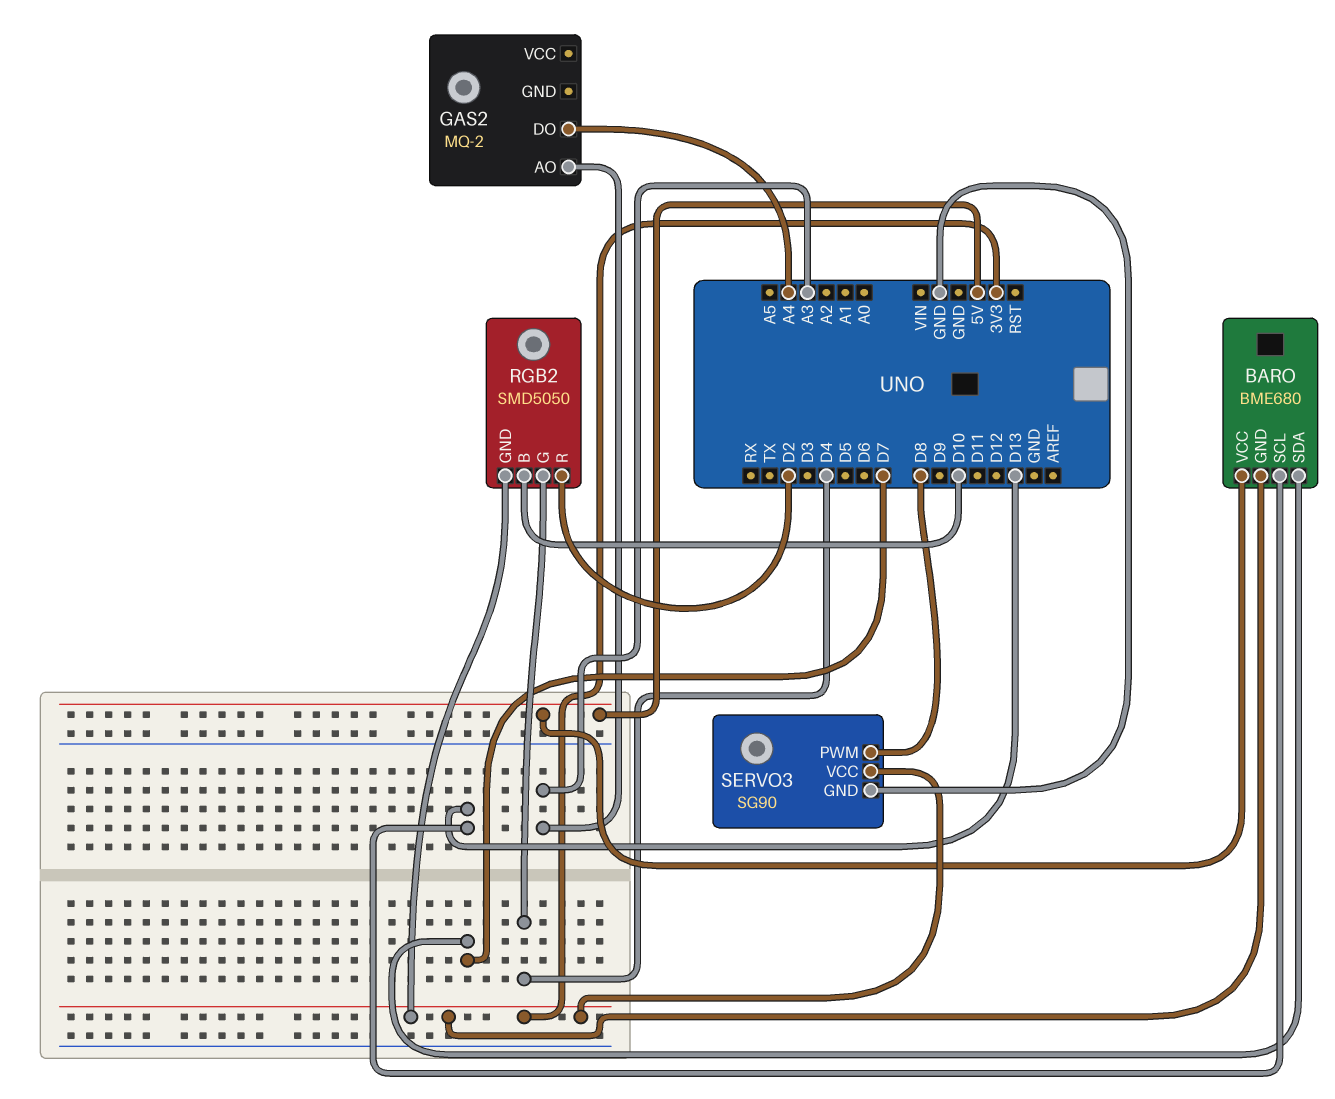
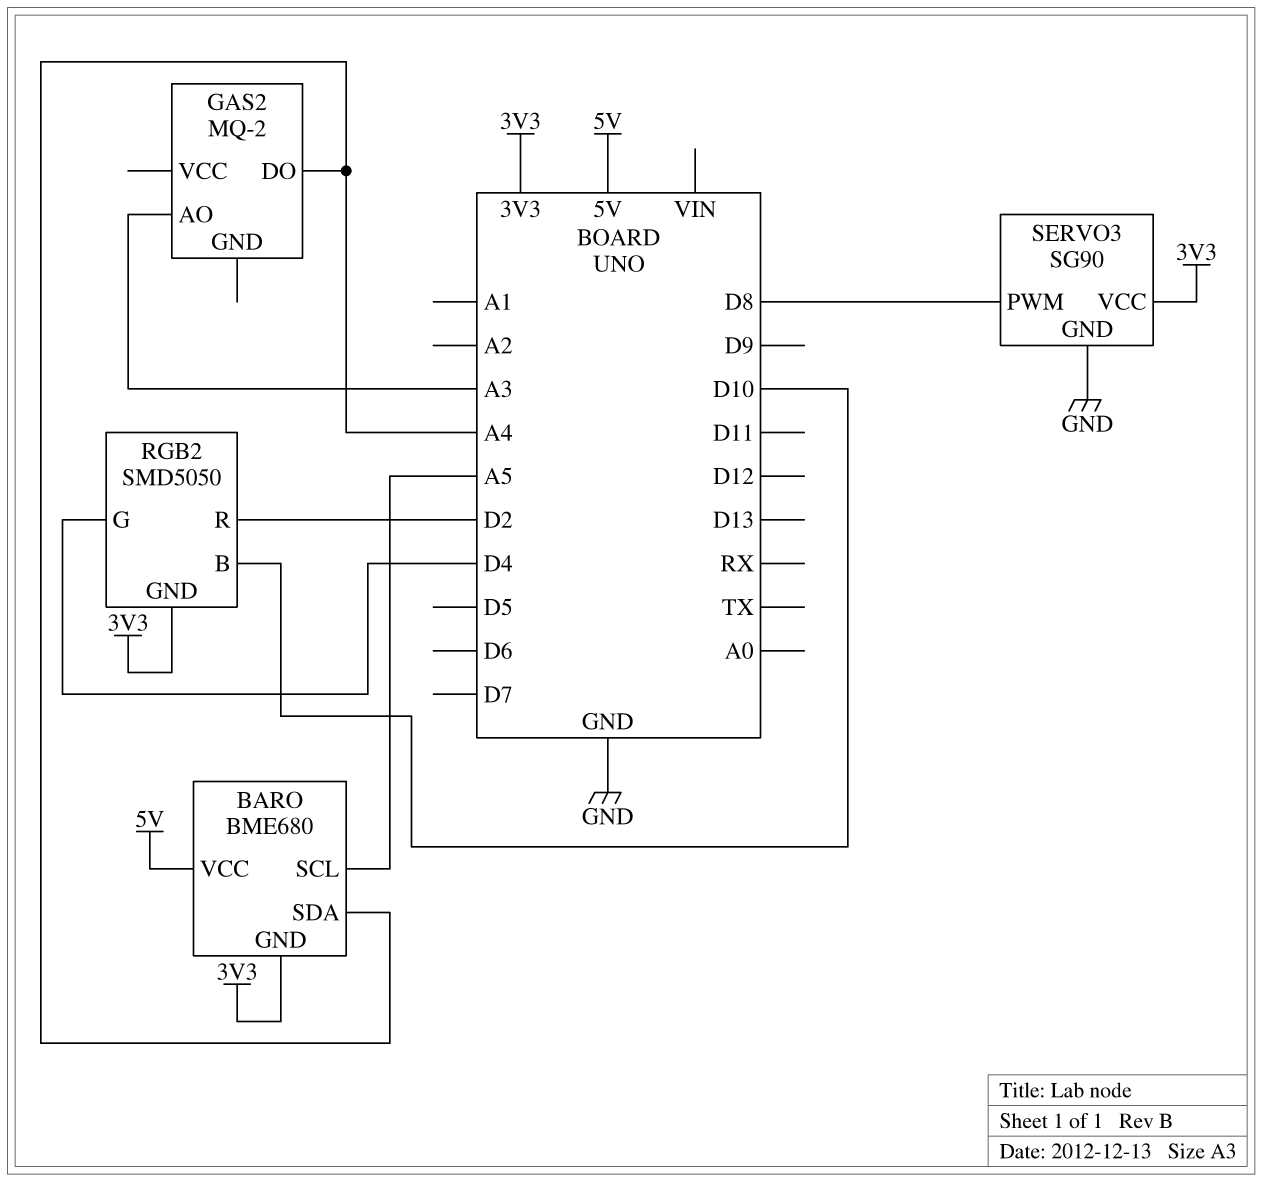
BARO pin SCL: D13 -> A5
BARO pin SDA: D7 -> A4

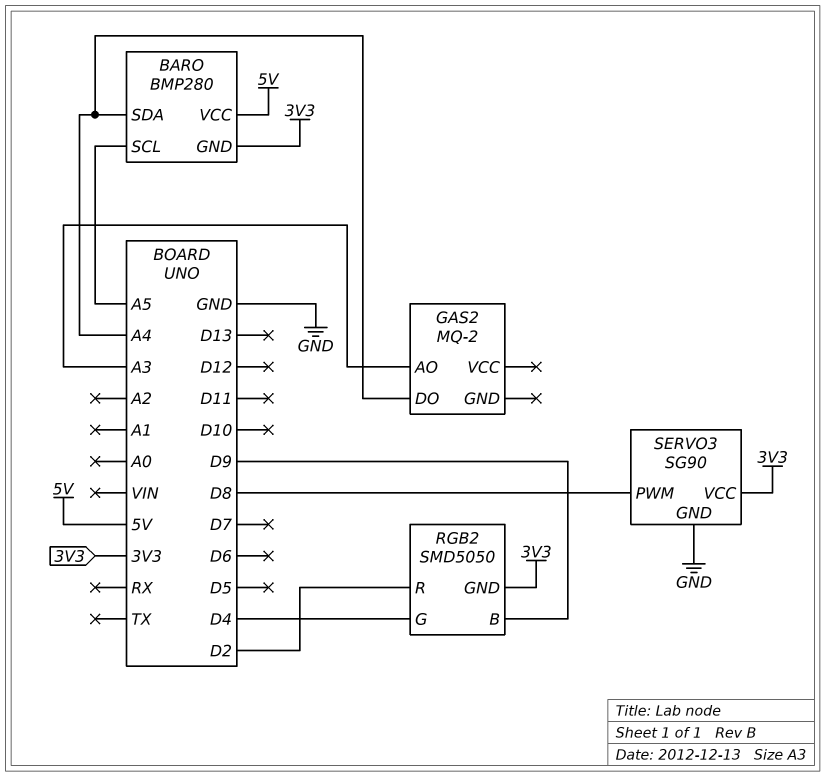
BARO: BME680 -> BMP280
RGB2 pin B: D10 -> D9

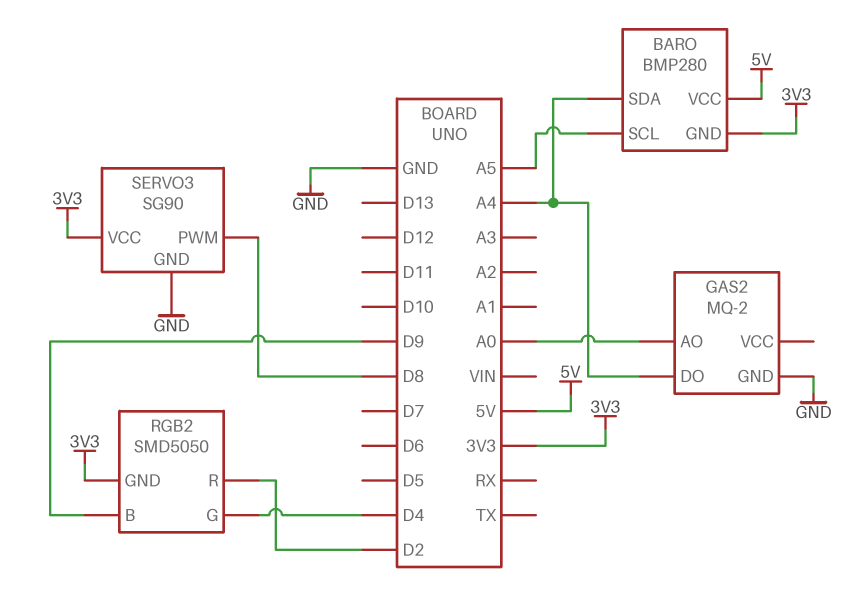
GAS2 pin AO: A3 -> A0
GAS2 pin GND: none -> GND

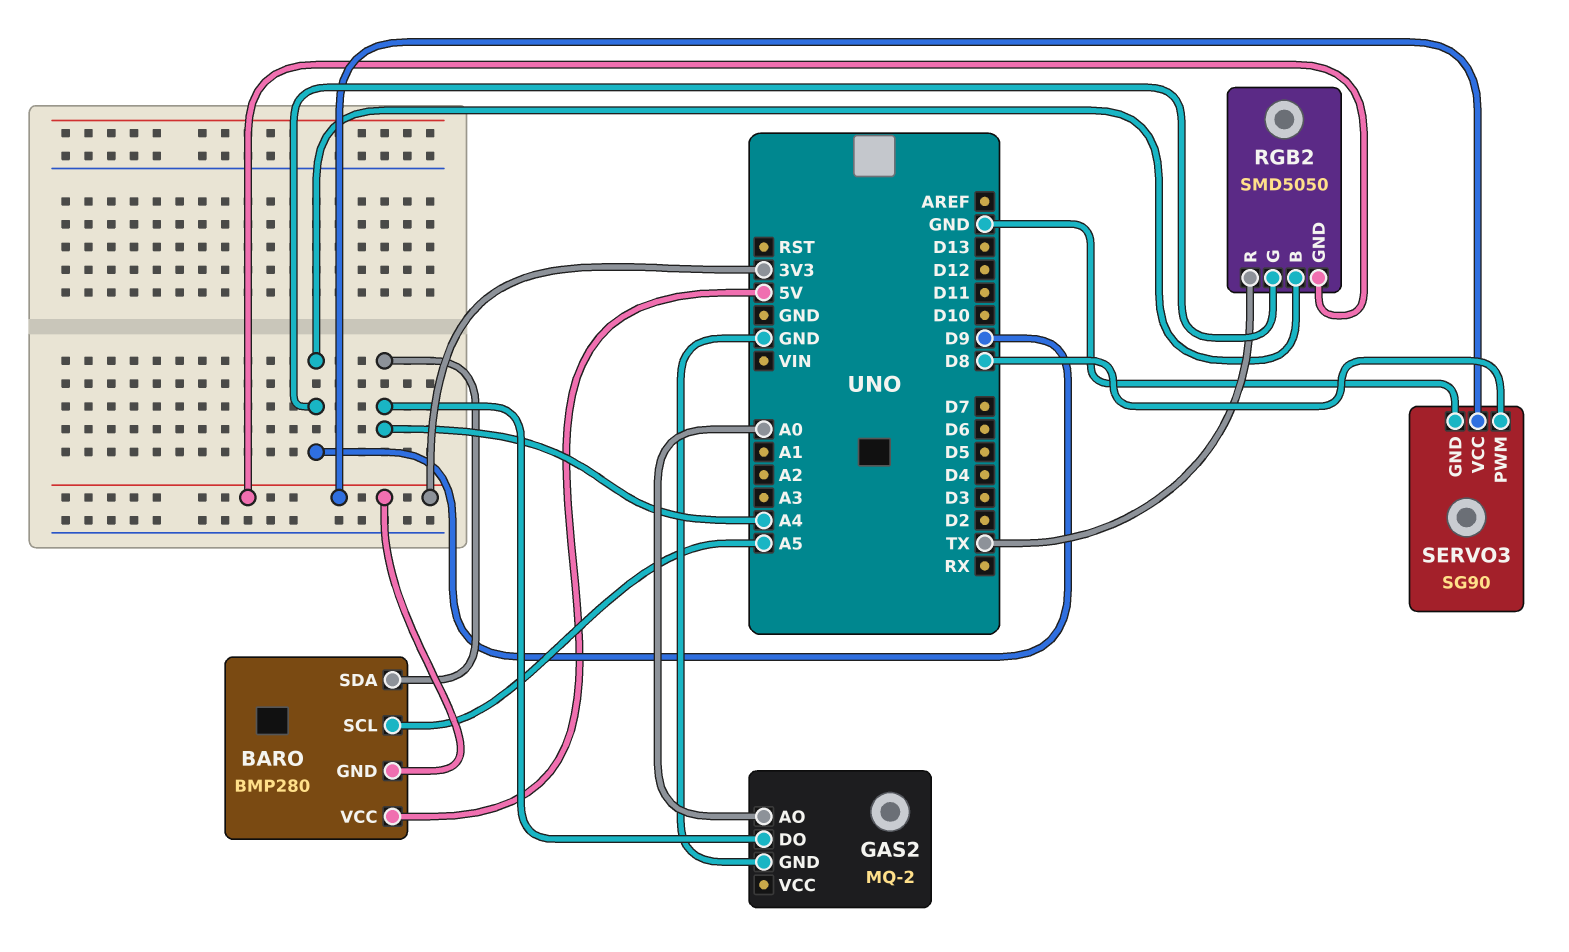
RGB2 pin G: D4 -> D9
RGB2 pin R: D2 -> TX

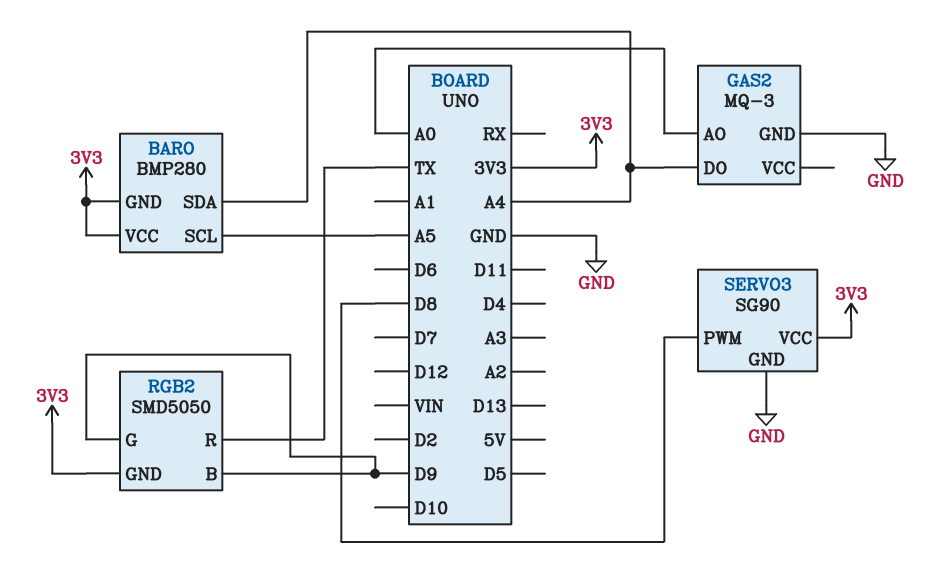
BARO pin VCC: 5V -> 3V3
GAS2: MQ-2 -> MQ-3

